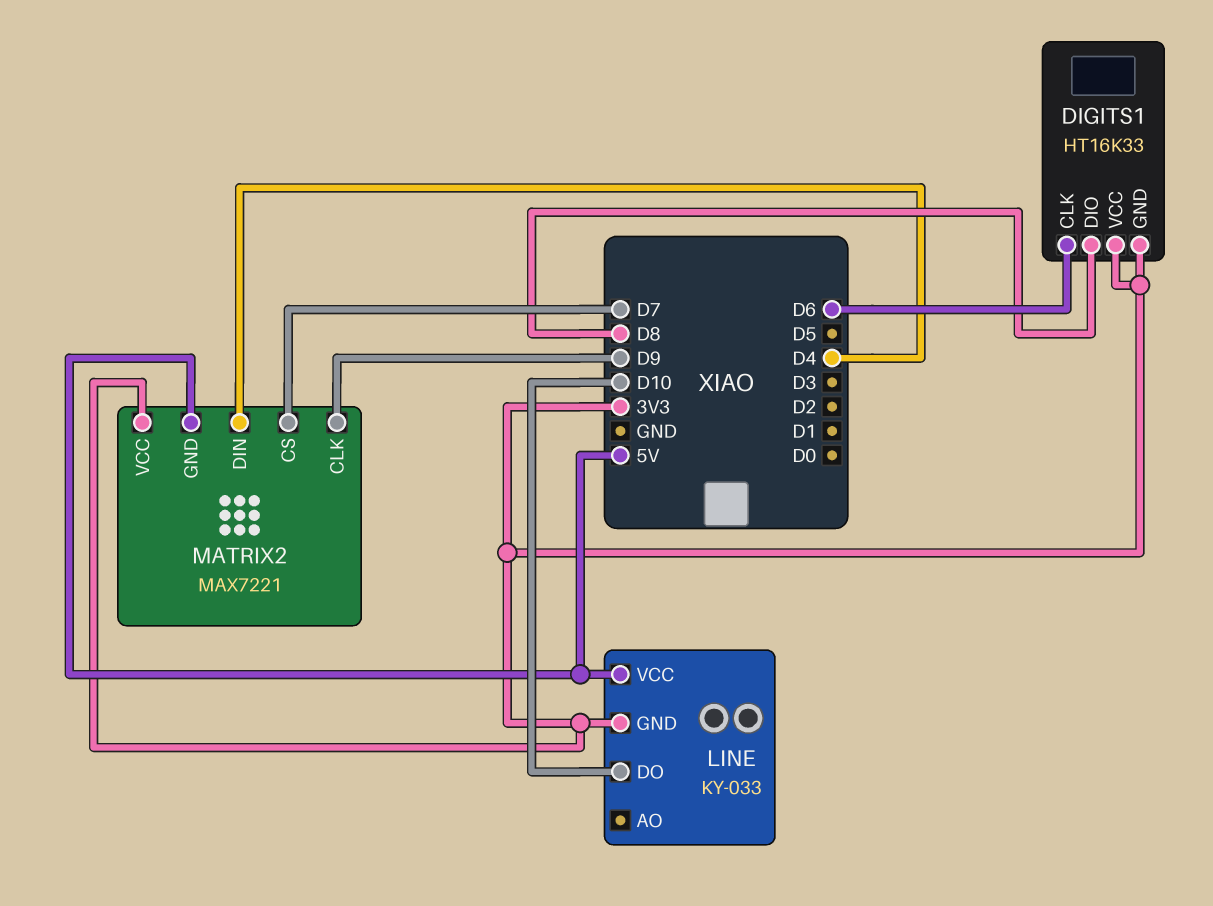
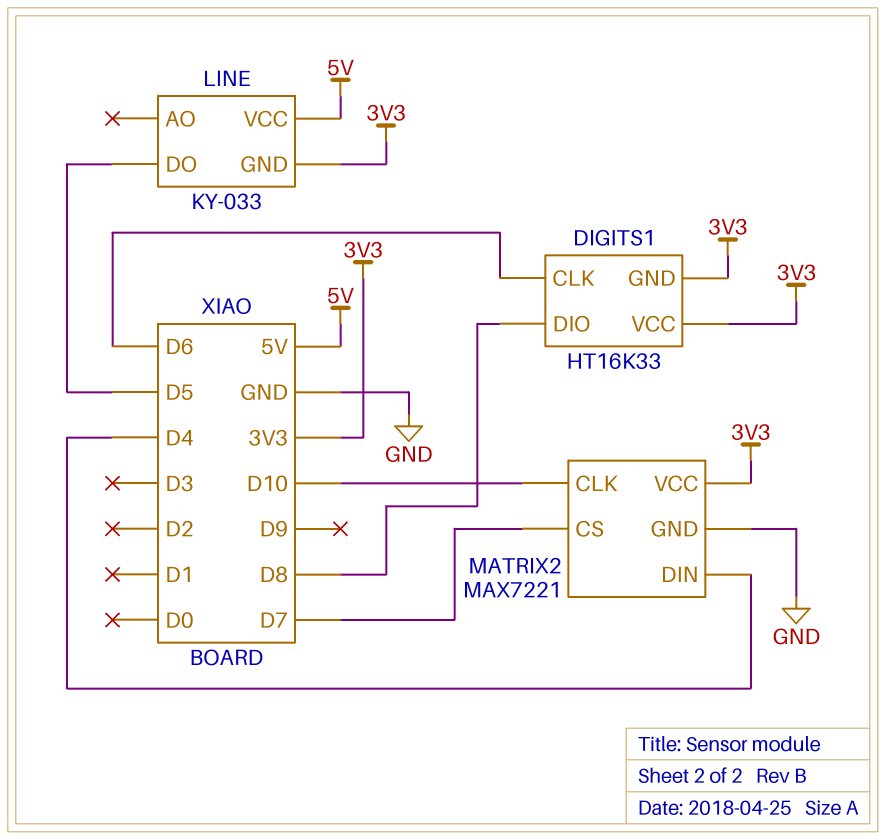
LINE pin DO: D10 -> D5
MATRIX2 pin CLK: D9 -> D10
MATRIX2 pin GND: 5V -> GND

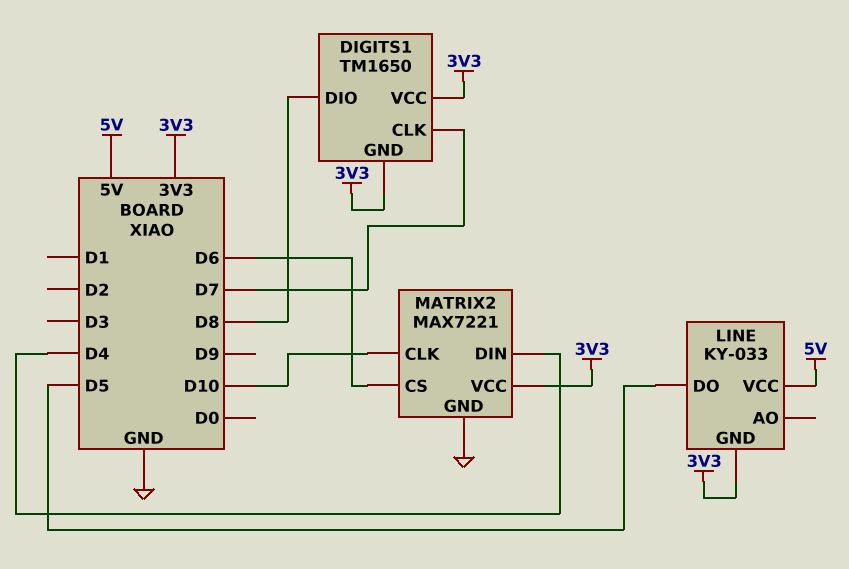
DIGITS1: HT16K33 -> TM1650
DIGITS1 pin CLK: D6 -> D7
MATRIX2 pin CS: D7 -> D6

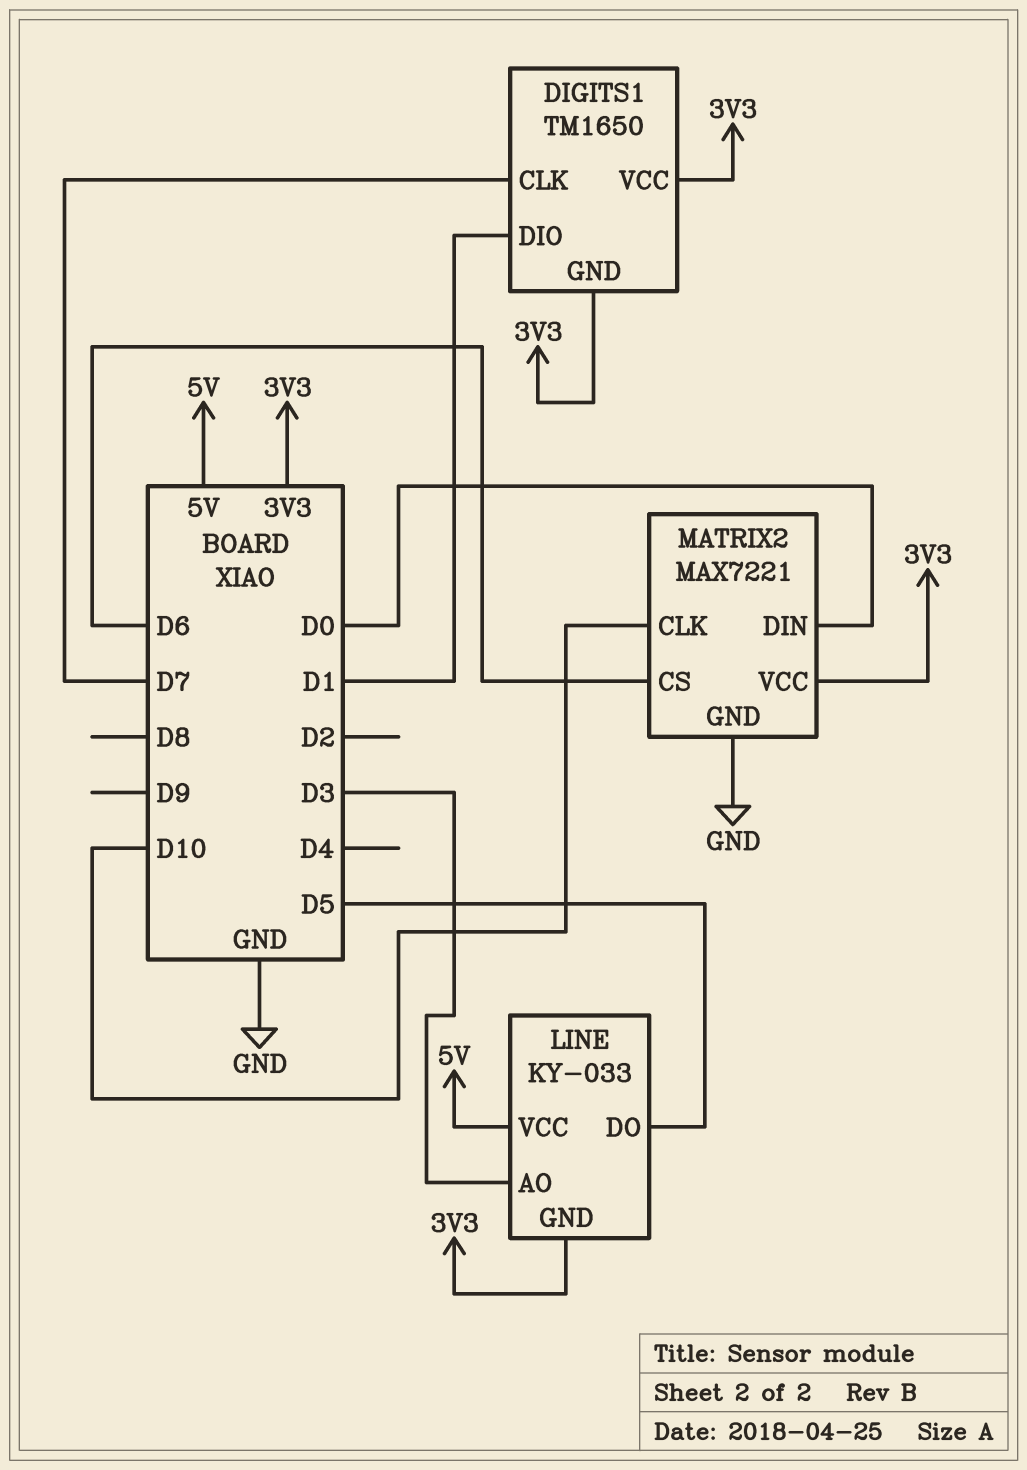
DIGITS1 pin DIO: D8 -> D1
LINE pin AO: none -> D3
MATRIX2 pin DIN: D4 -> D0

